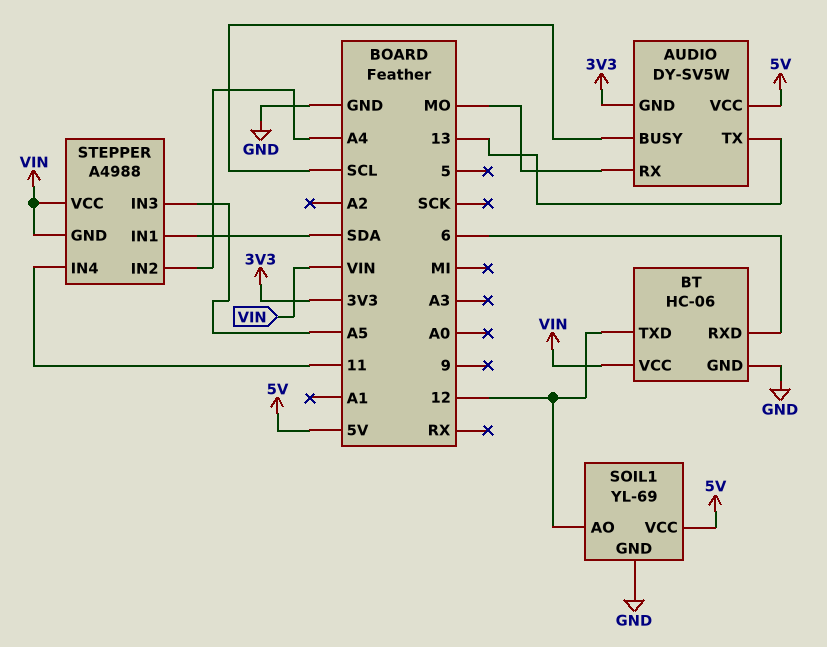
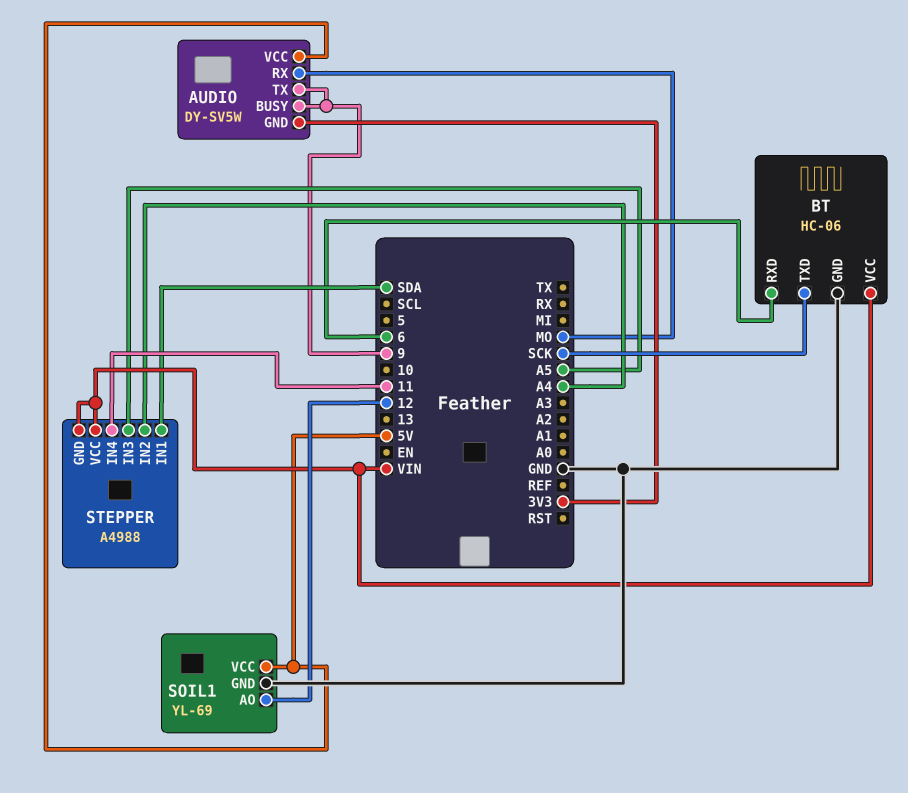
AUDIO pin BUSY: SCL -> 9
AUDIO pin TX: 13 -> 9
BT pin TXD: 12 -> SCK

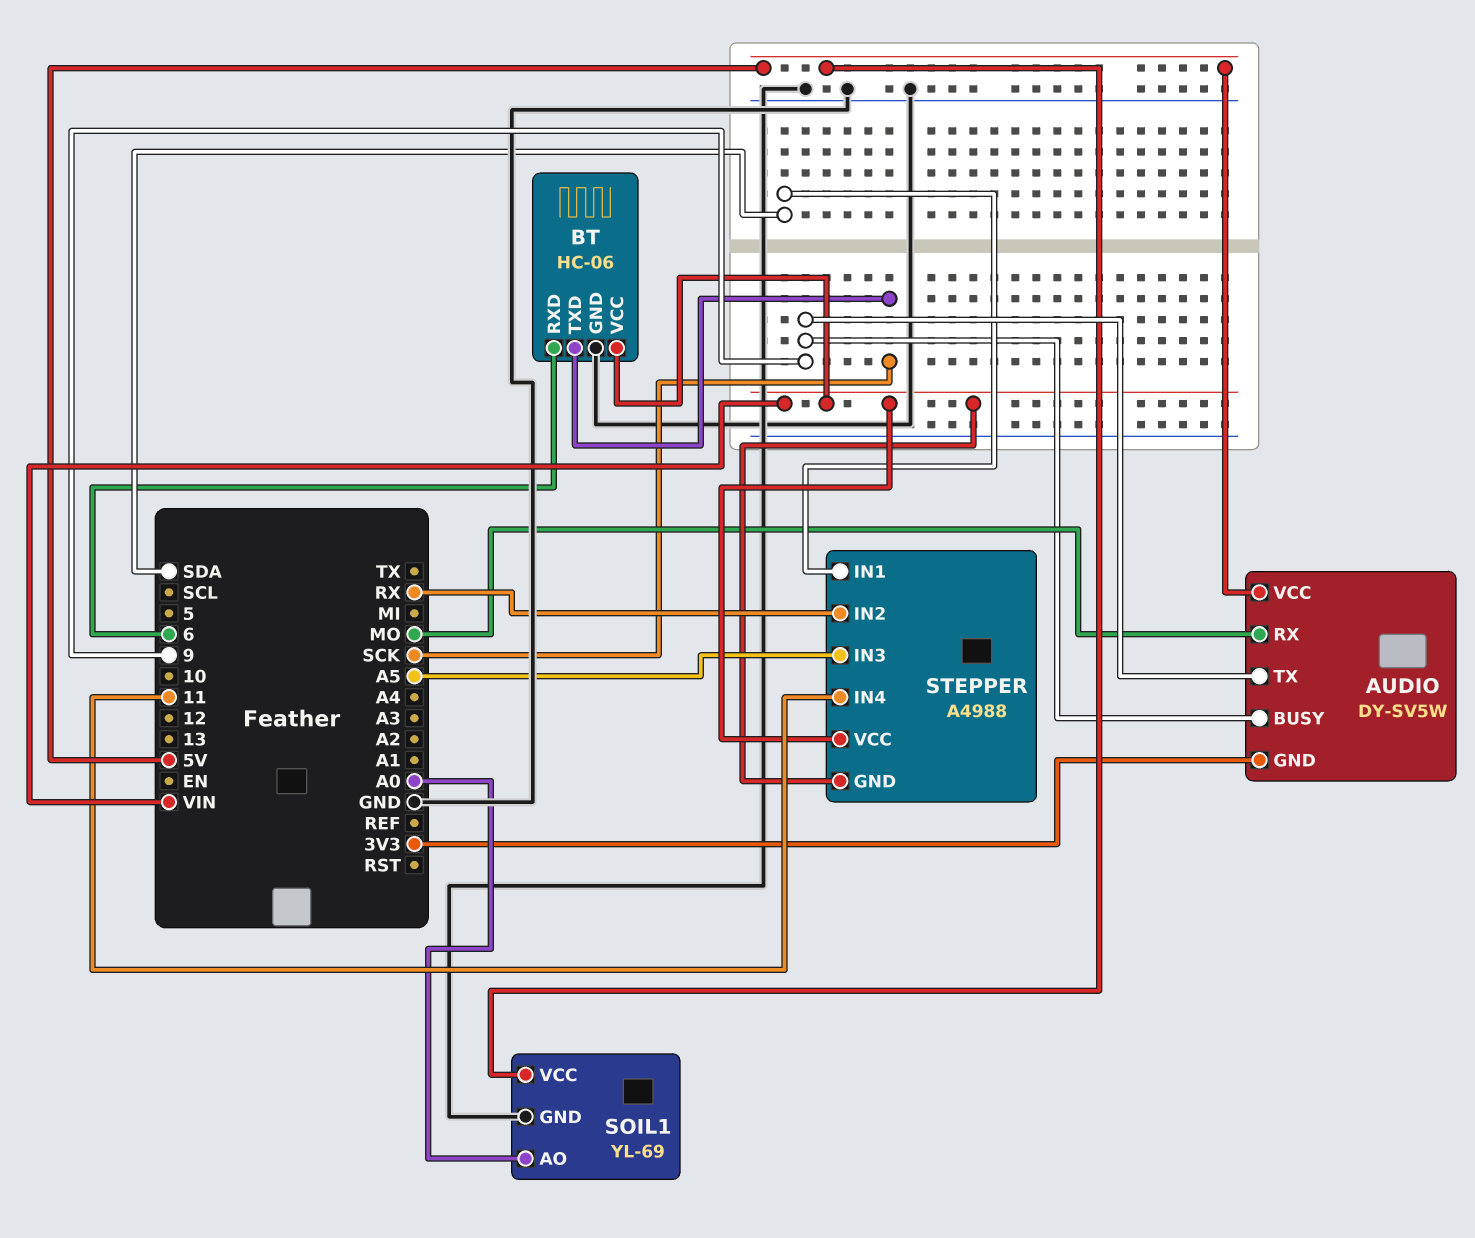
SOIL1 pin AO: 12 -> A0
STEPPER pin IN2: A4 -> RX

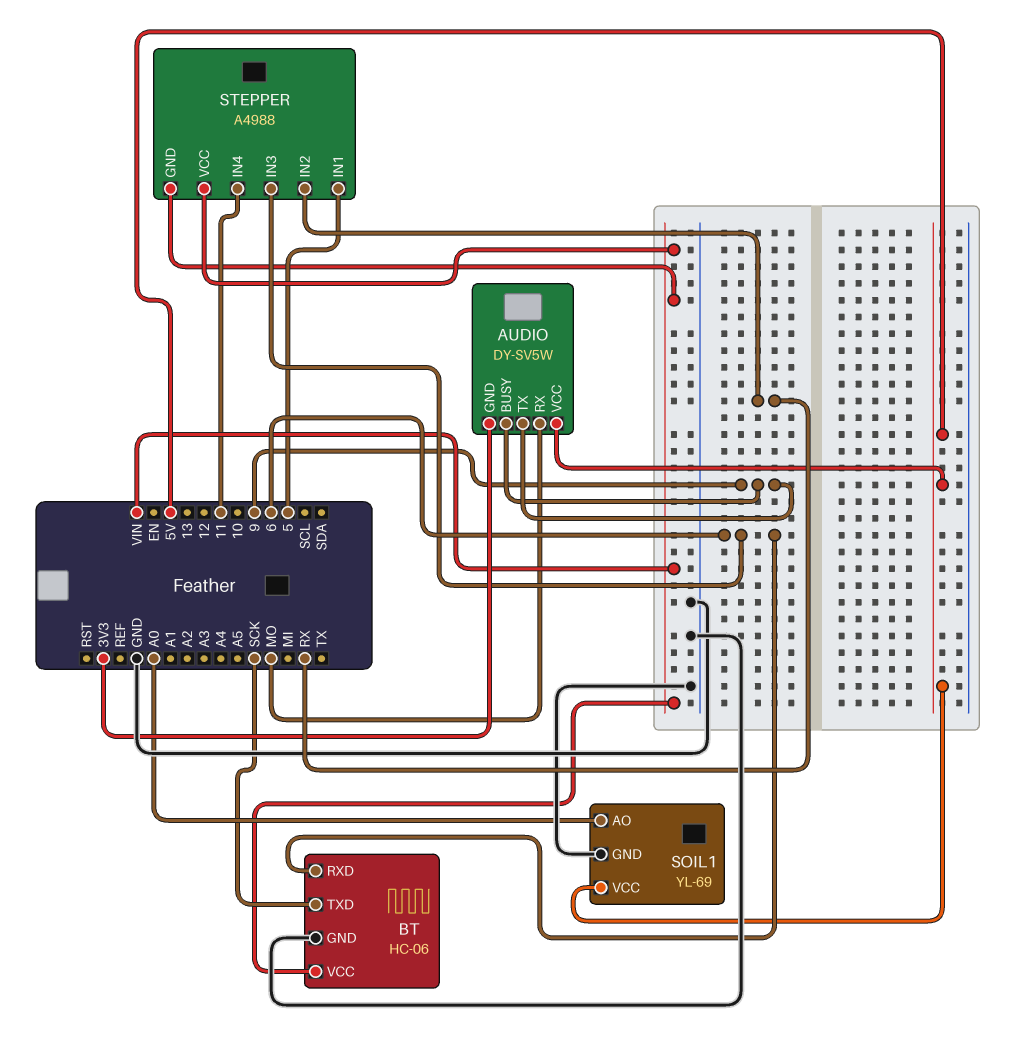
STEPPER pin IN1: SDA -> 5
STEPPER pin IN3: A5 -> 6

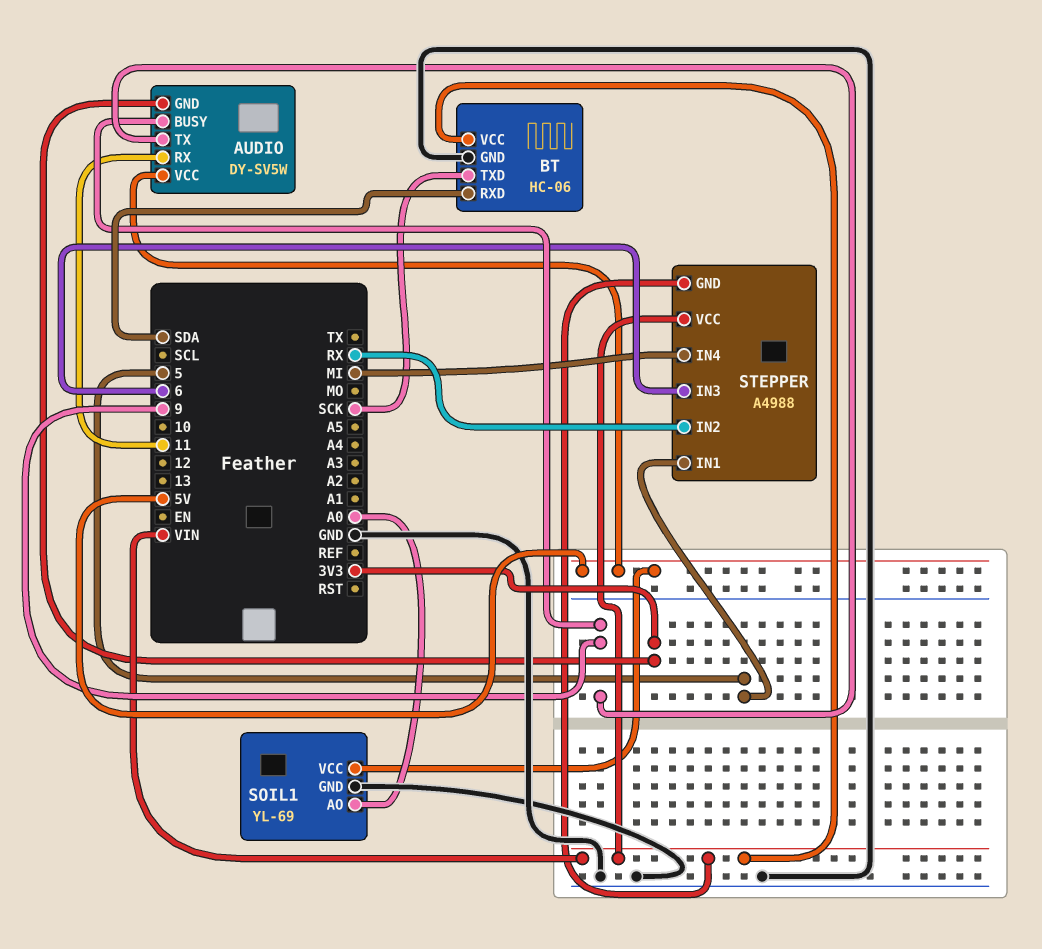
AUDIO pin RX: MO -> 11
BT pin RXD: 6 -> SDA
STEPPER pin IN4: 11 -> MI

